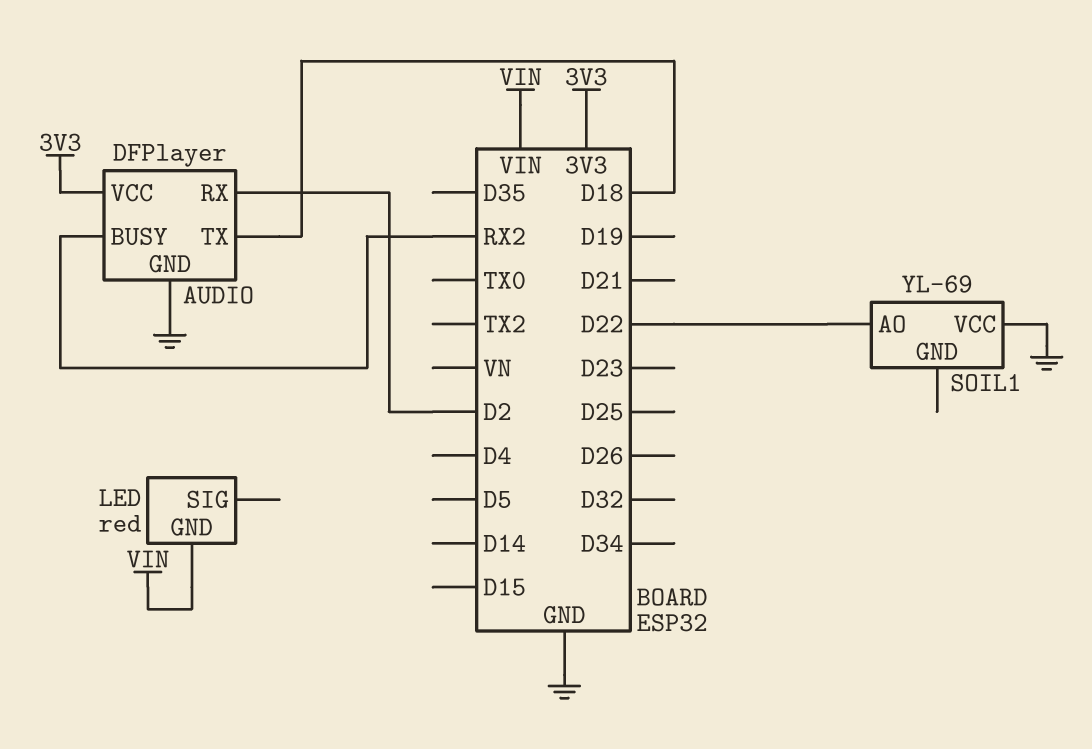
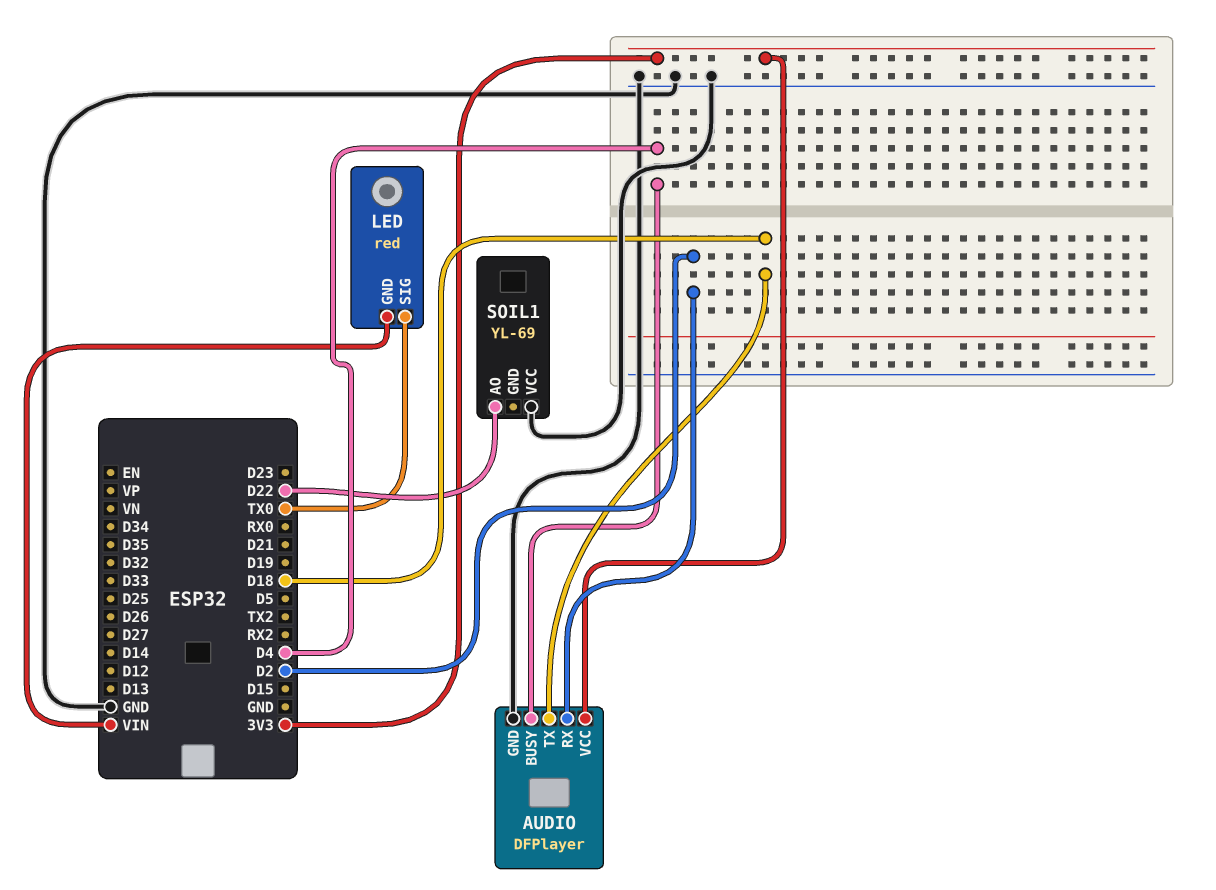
AUDIO pin BUSY: RX2 -> D4
LED pin SIG: none -> TX0

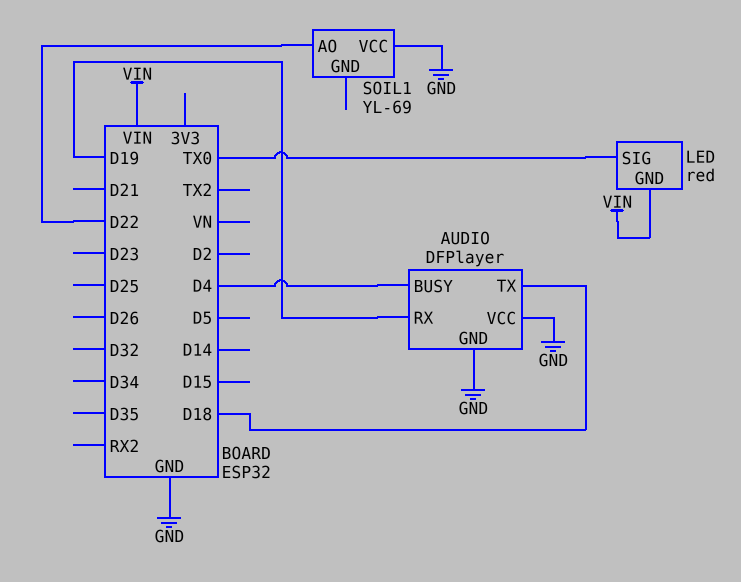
AUDIO pin RX: D2 -> D19
AUDIO pin VCC: 3V3 -> GND

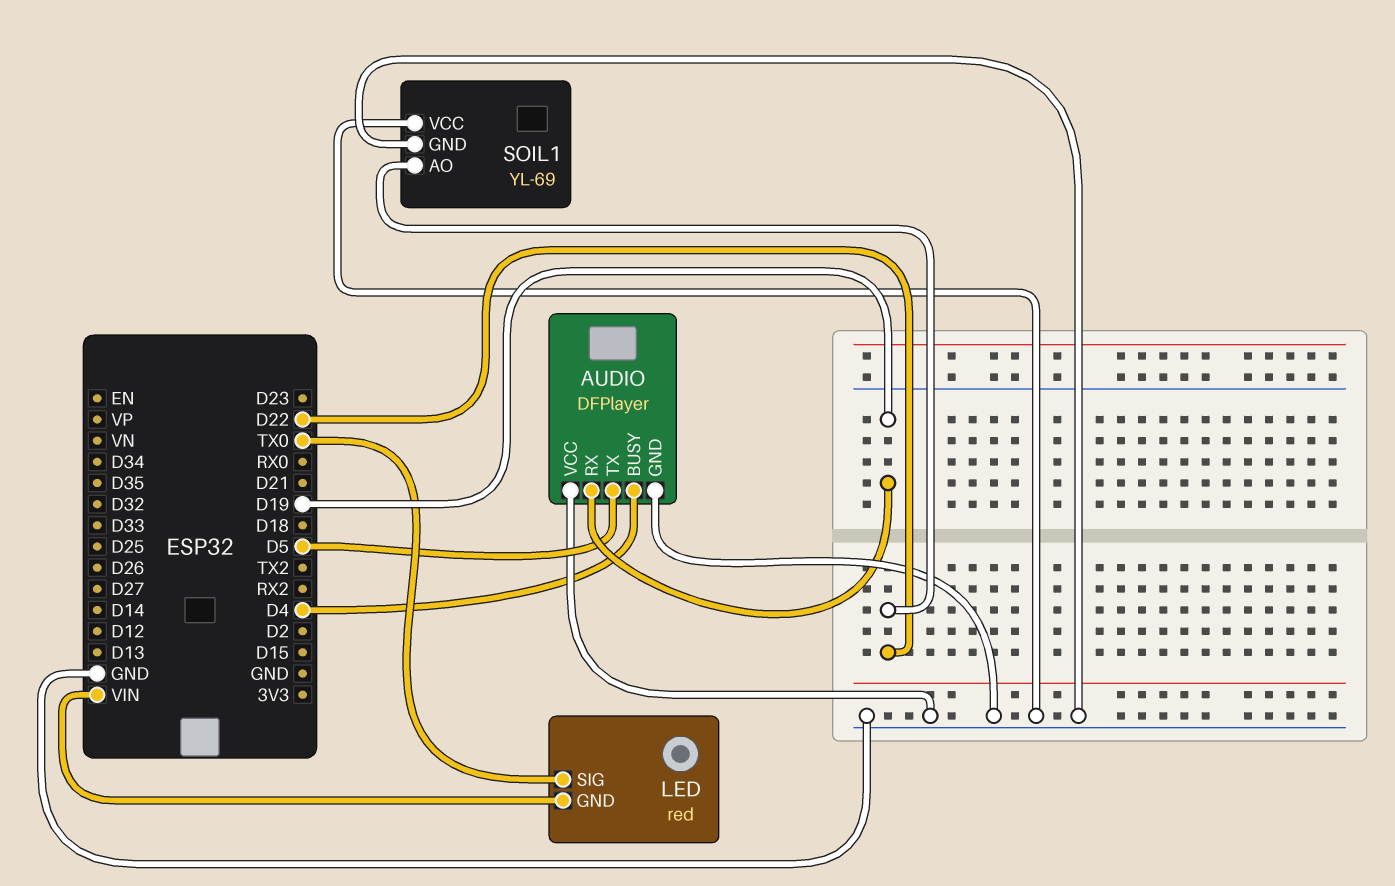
AUDIO pin TX: D18 -> D5
SOIL1 pin GND: none -> GND

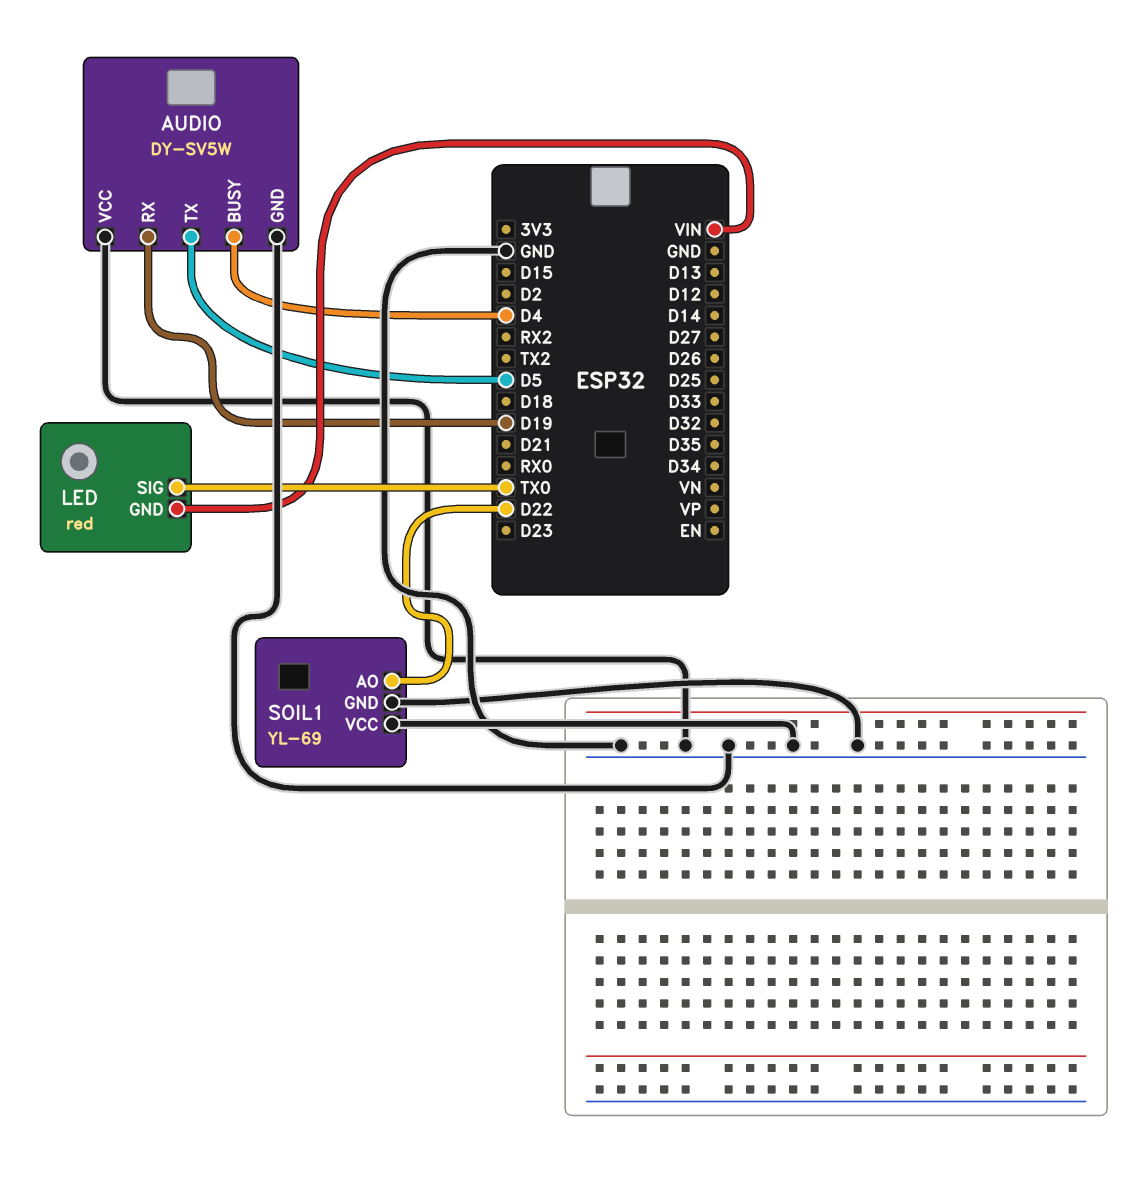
AUDIO: DFPlayer -> DY-SV5W

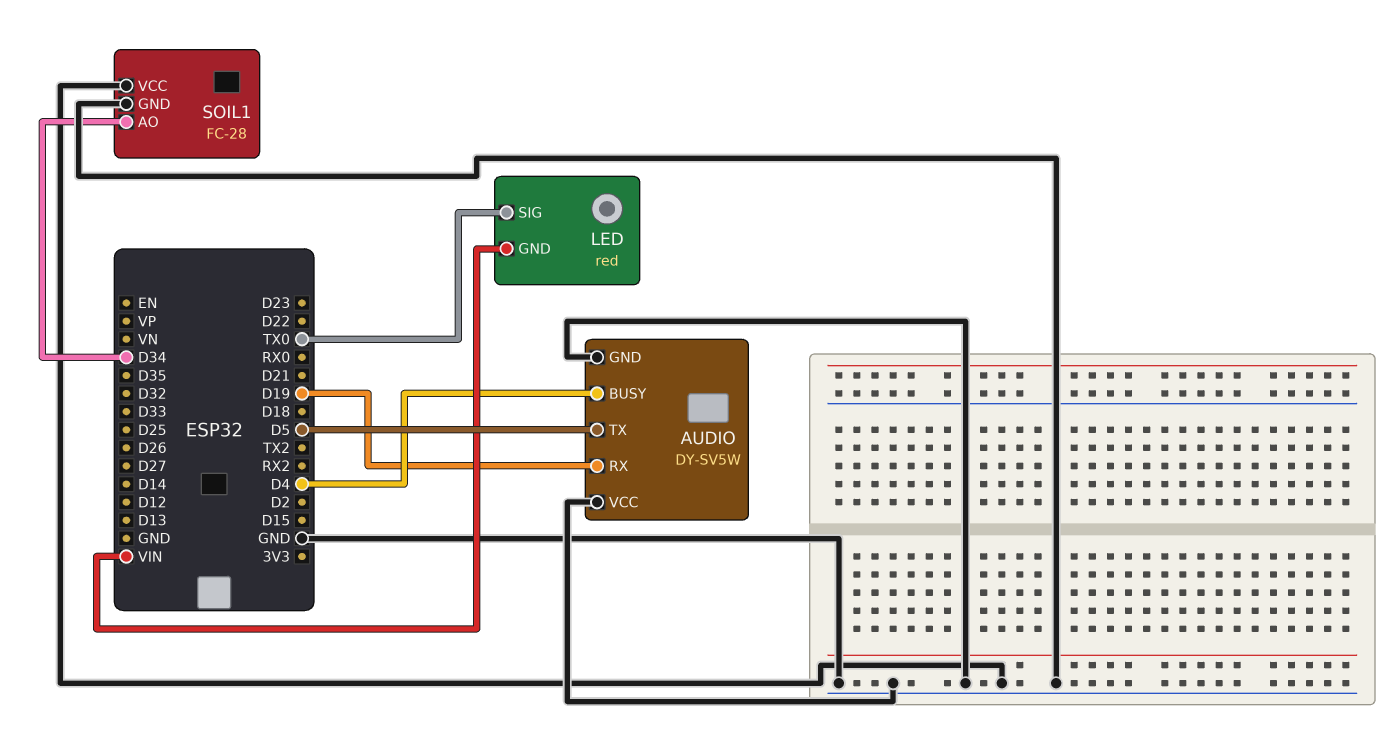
SOIL1: YL-69 -> FC-28
SOIL1 pin AO: D22 -> D34

